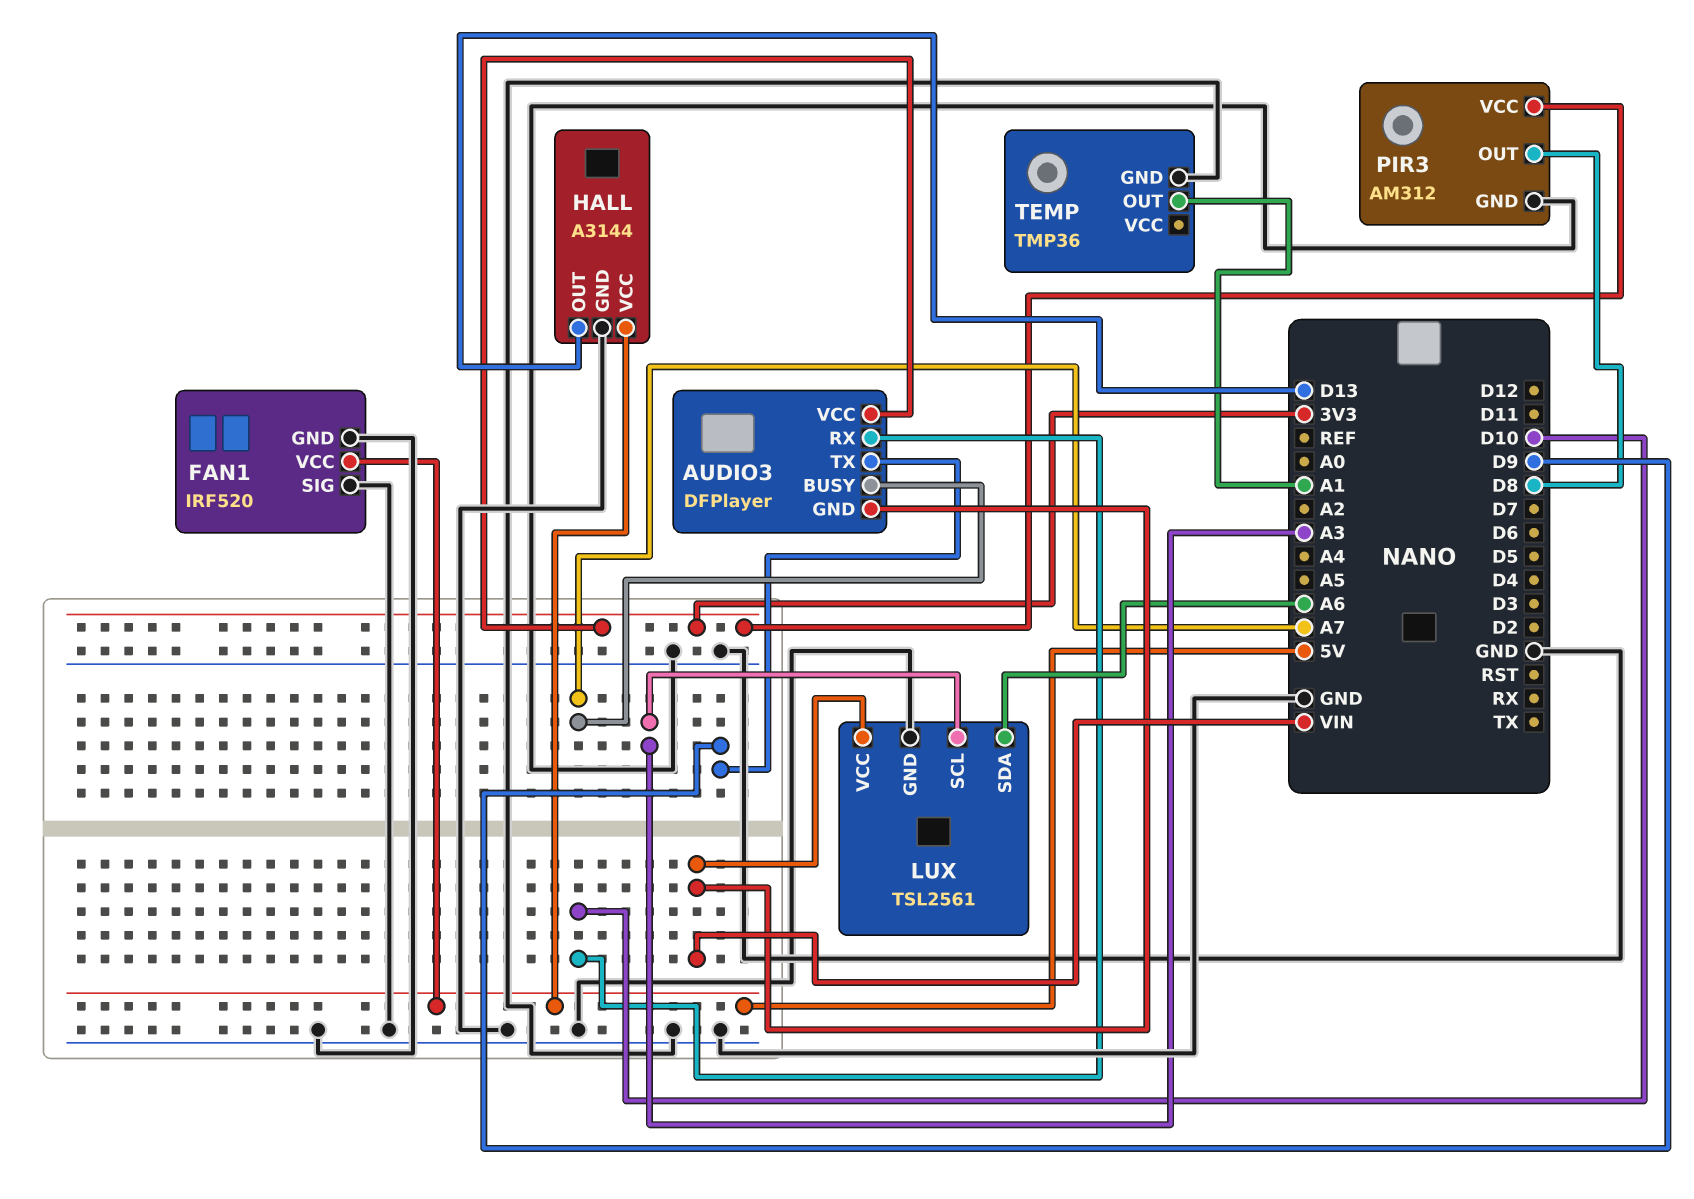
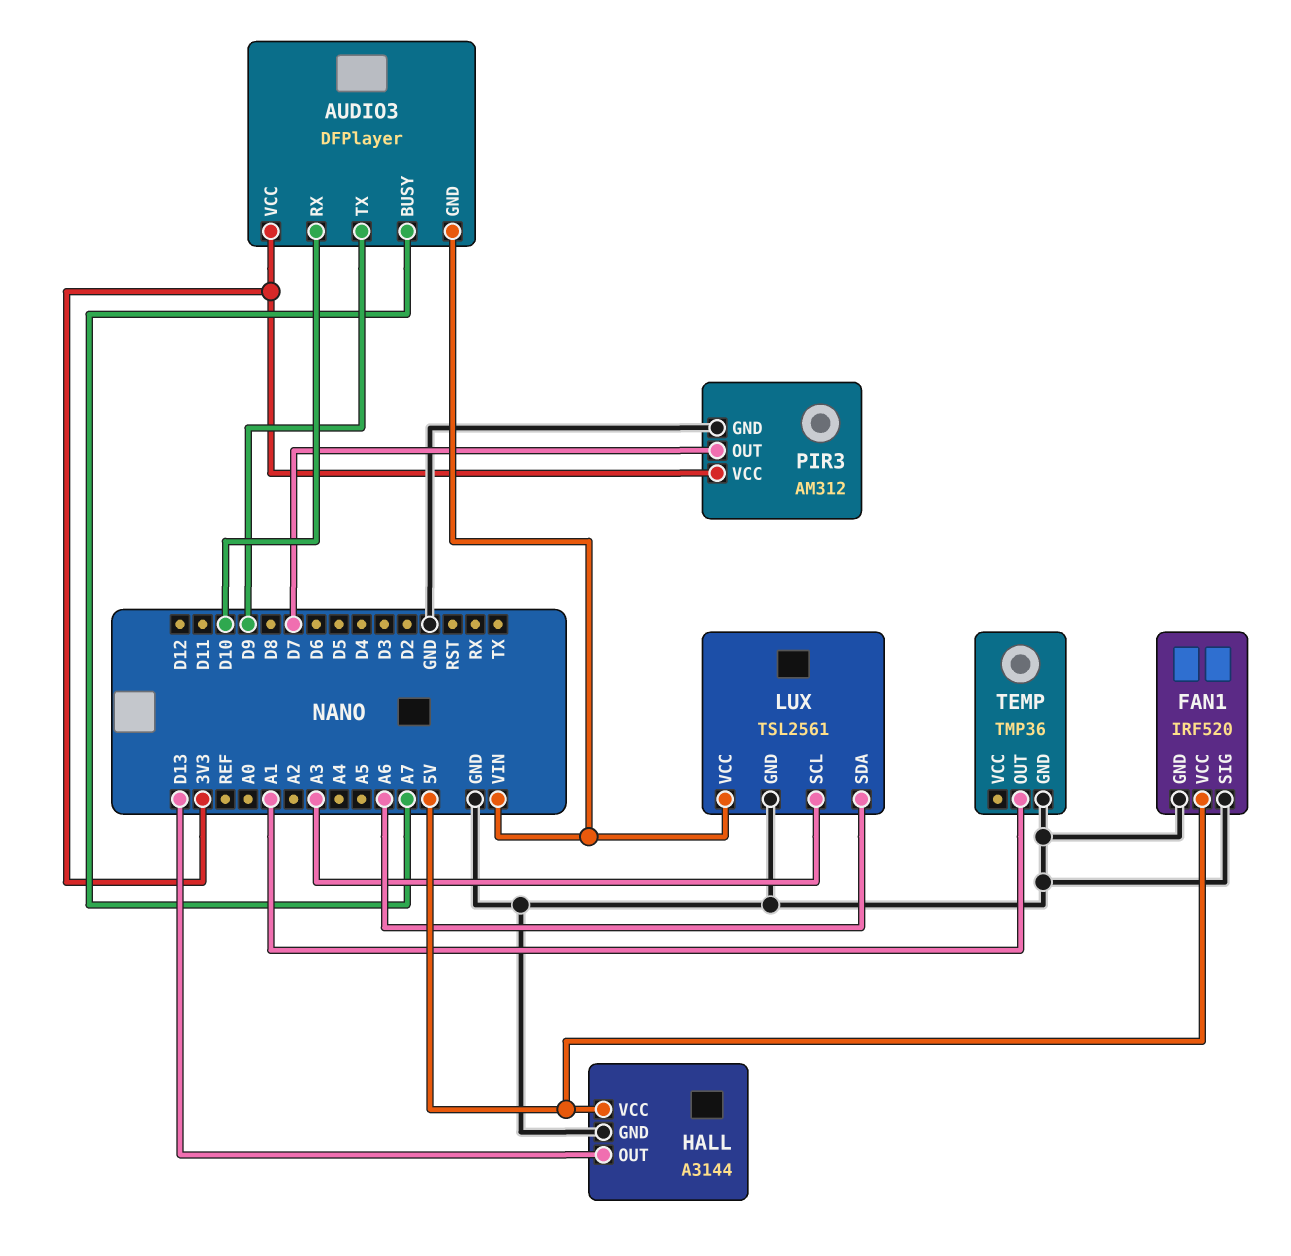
PIR3 pin OUT: D8 -> D7

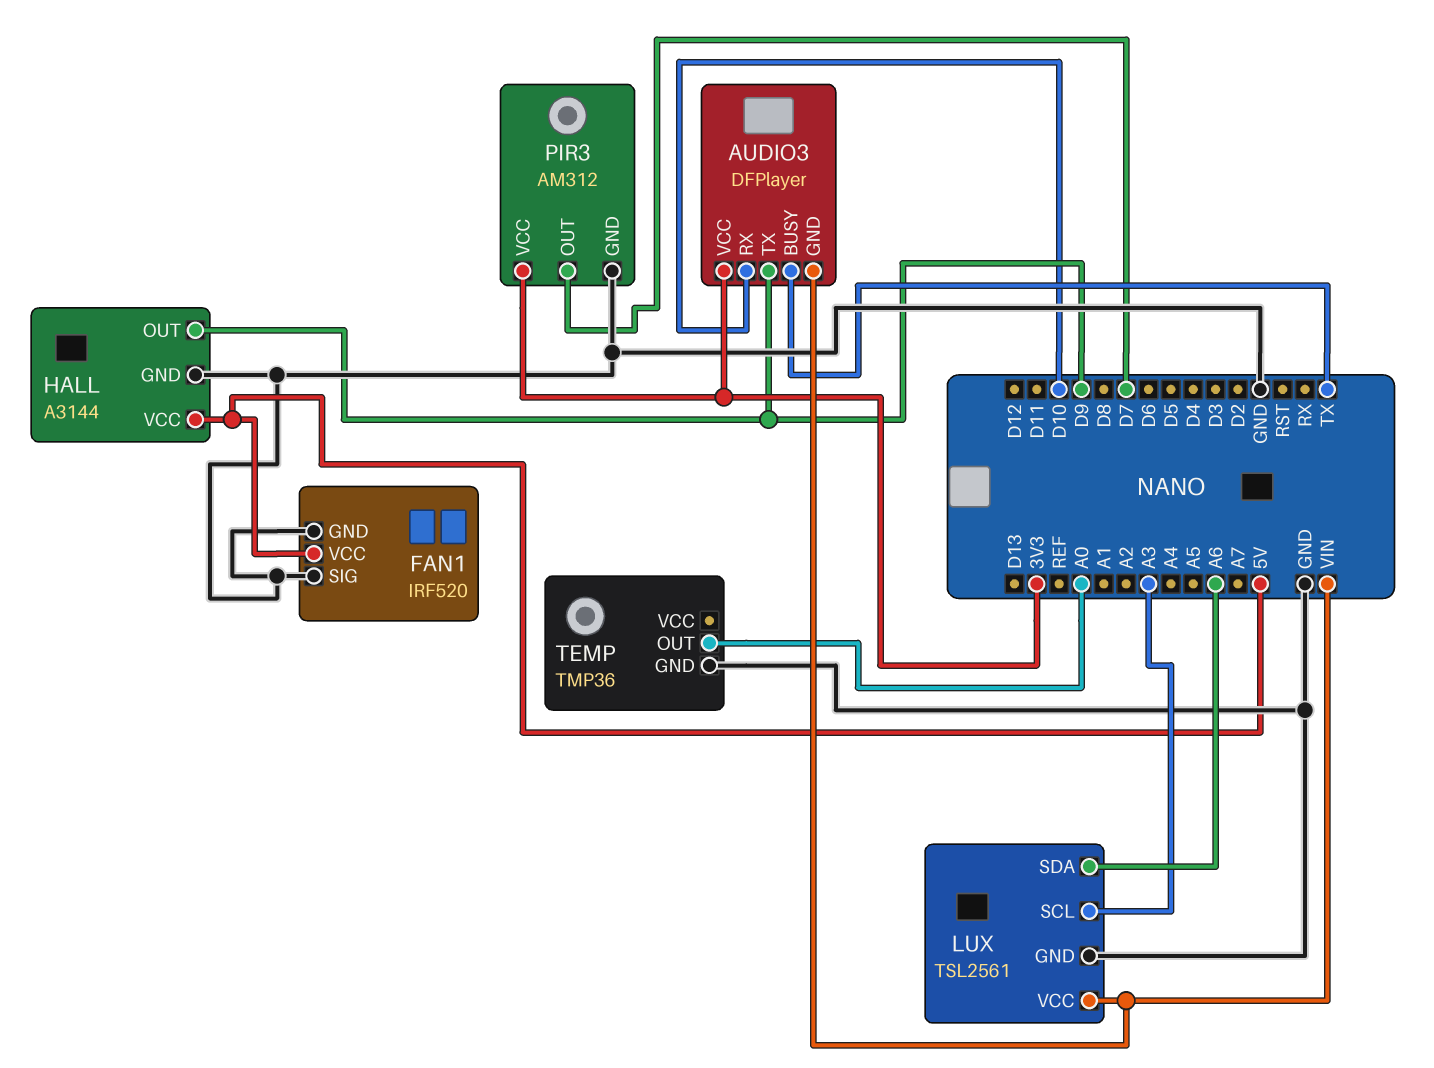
AUDIO3 pin BUSY: A7 -> TX
HALL pin OUT: D13 -> D9
TEMP pin OUT: A1 -> A0

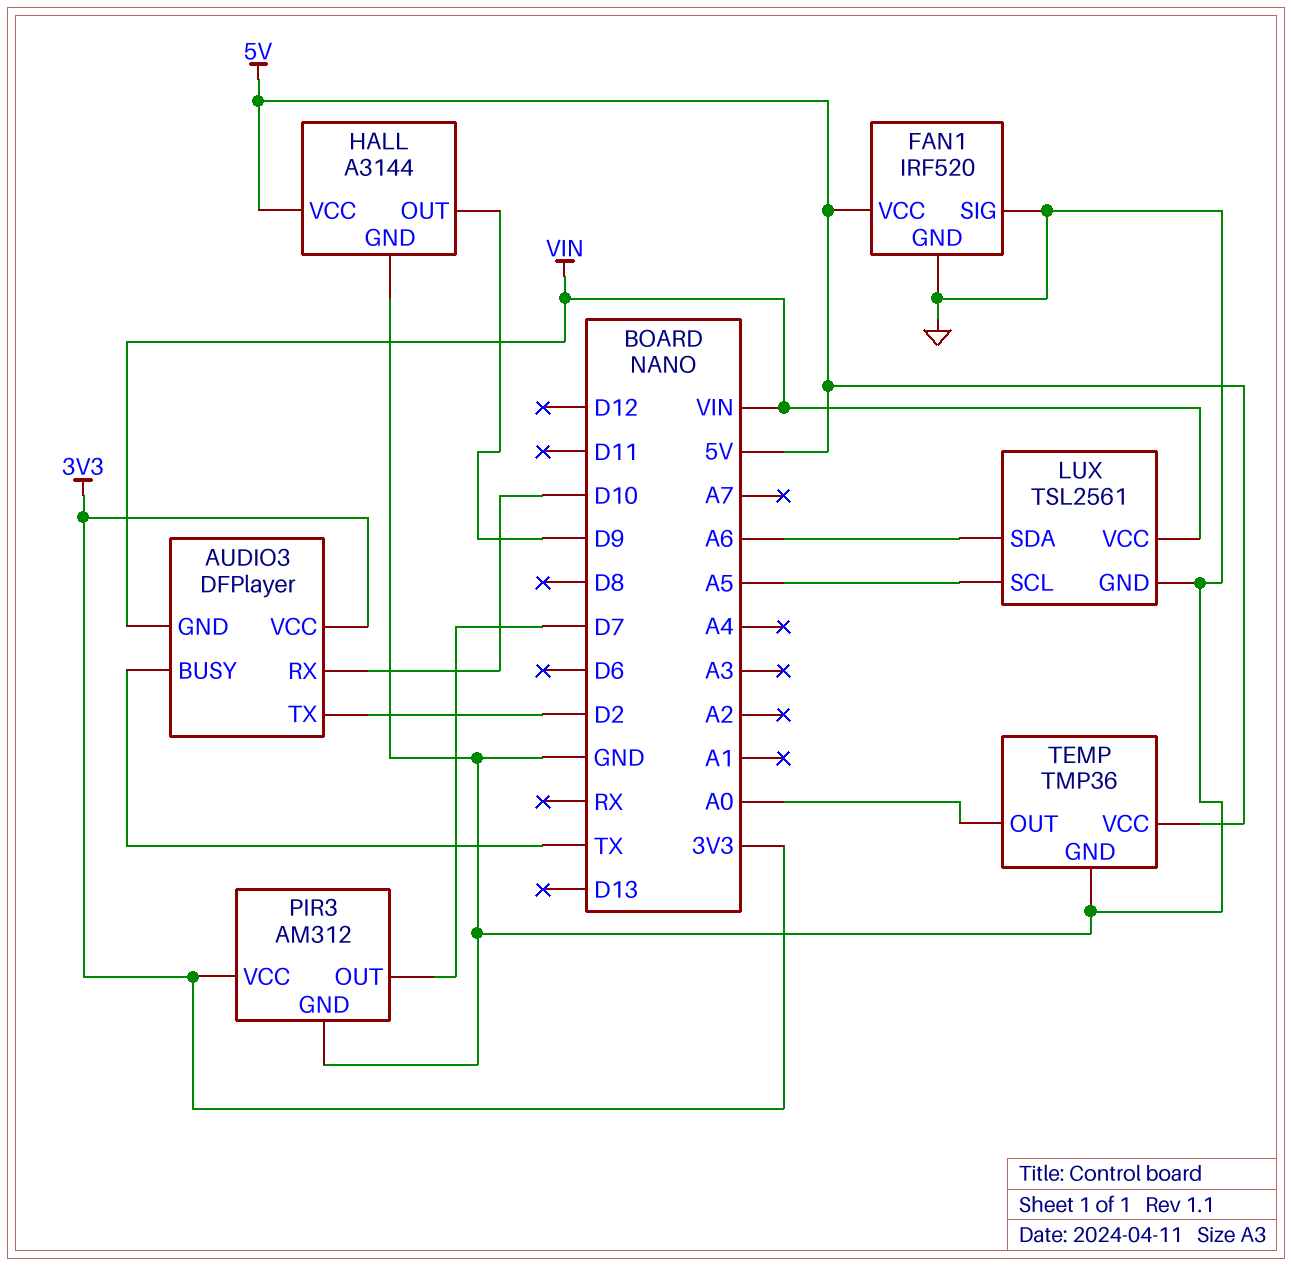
AUDIO3 pin TX: D9 -> D2
LUX pin SCL: A3 -> A5
TEMP pin VCC: none -> 5V

